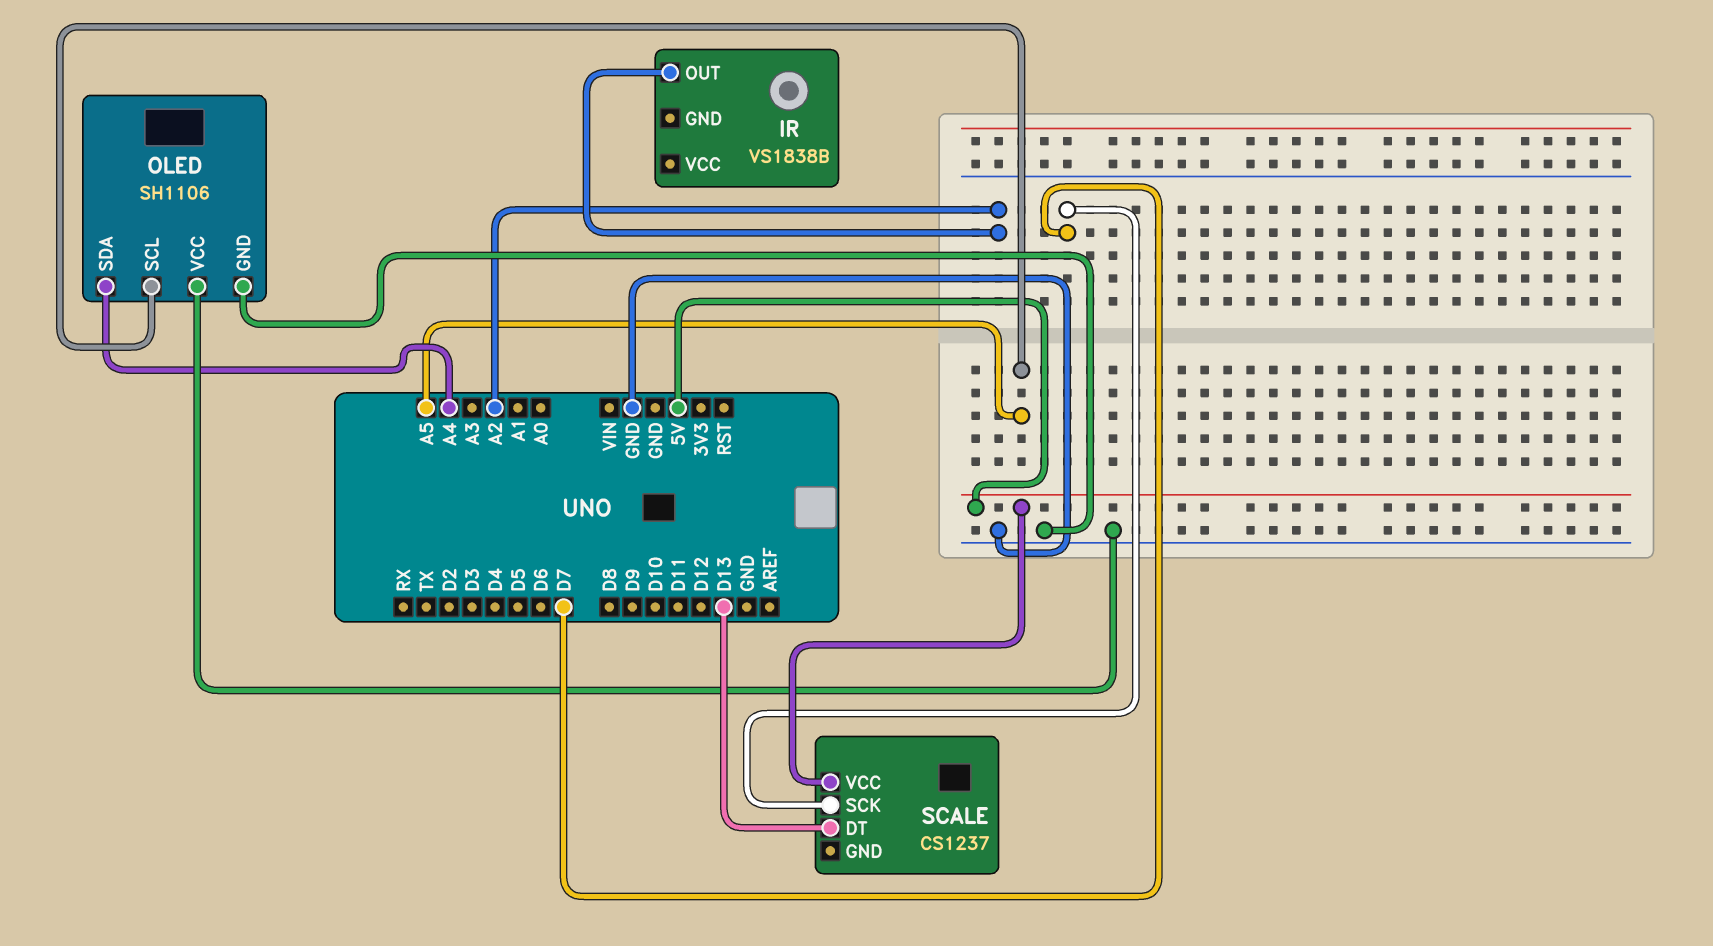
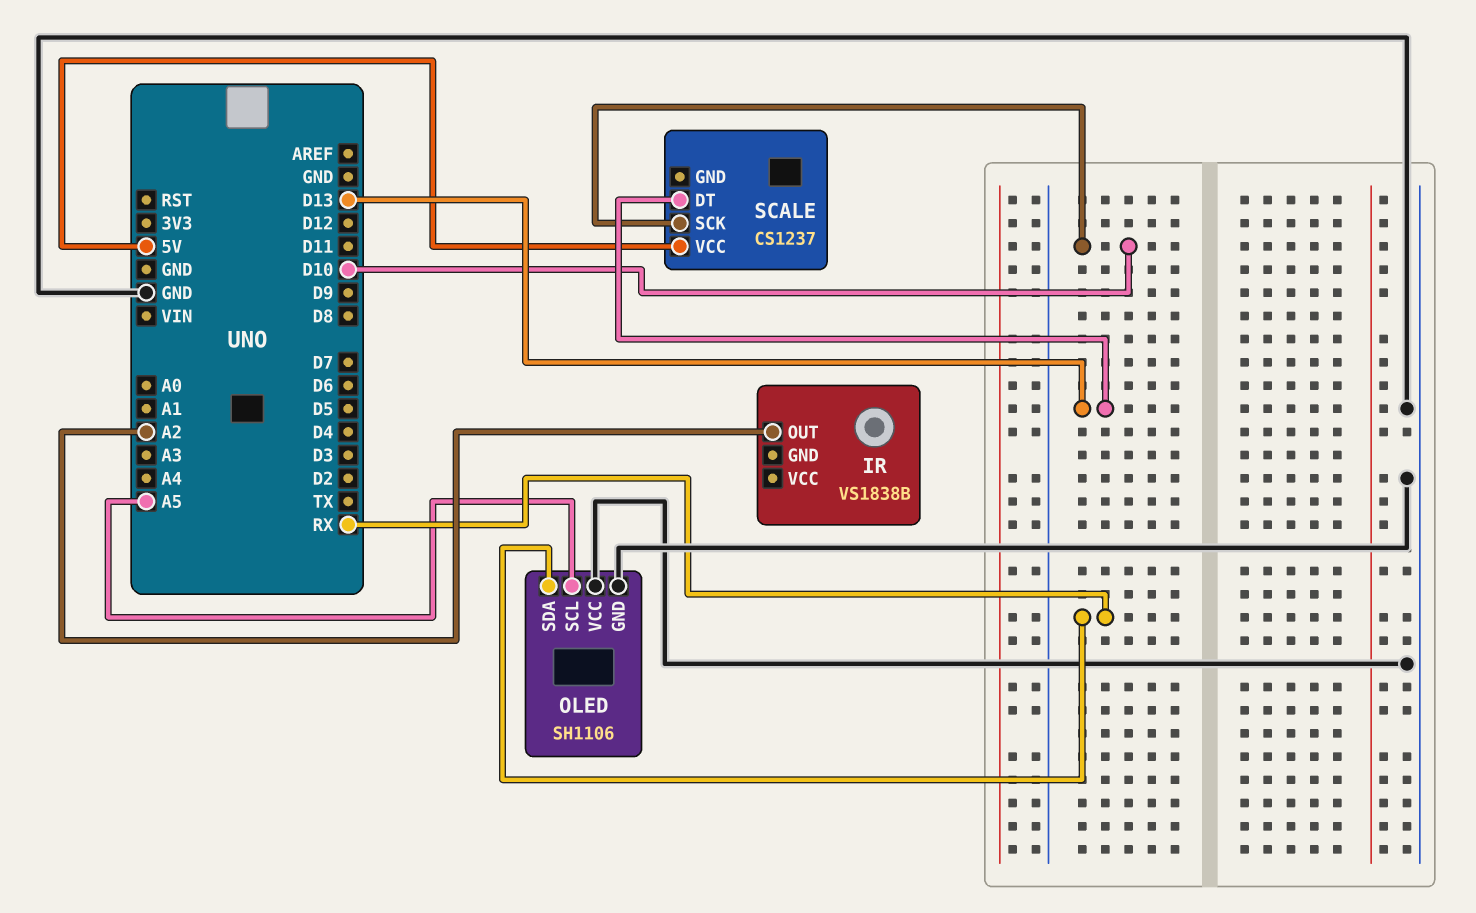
OLED pin SDA: A4 -> RX
SCALE pin SCK: D7 -> D10

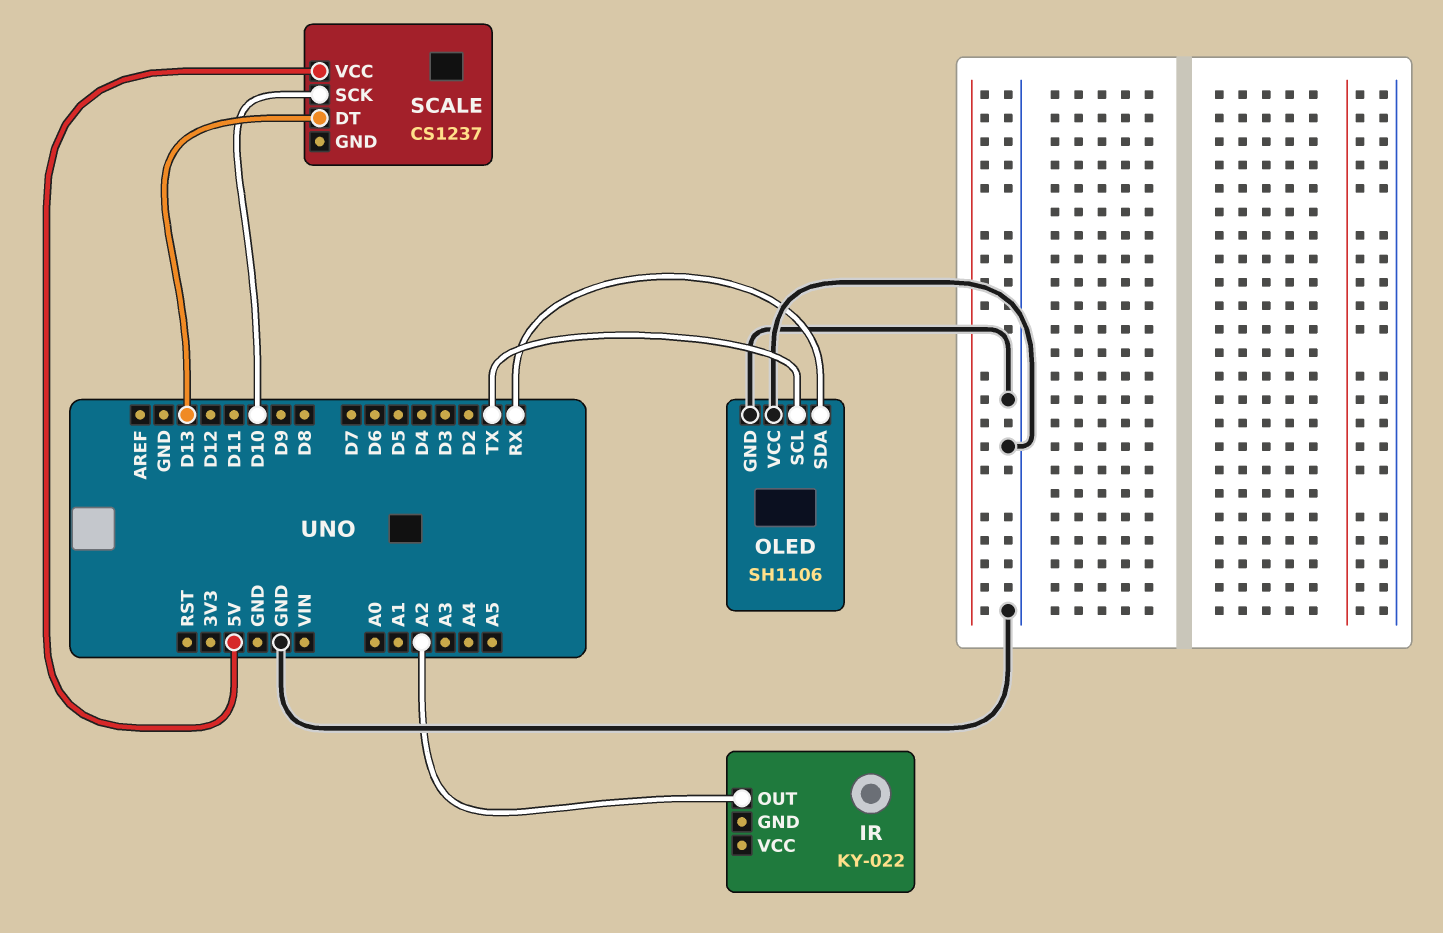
IR: VS1838B -> KY-022
OLED pin SCL: A5 -> TX

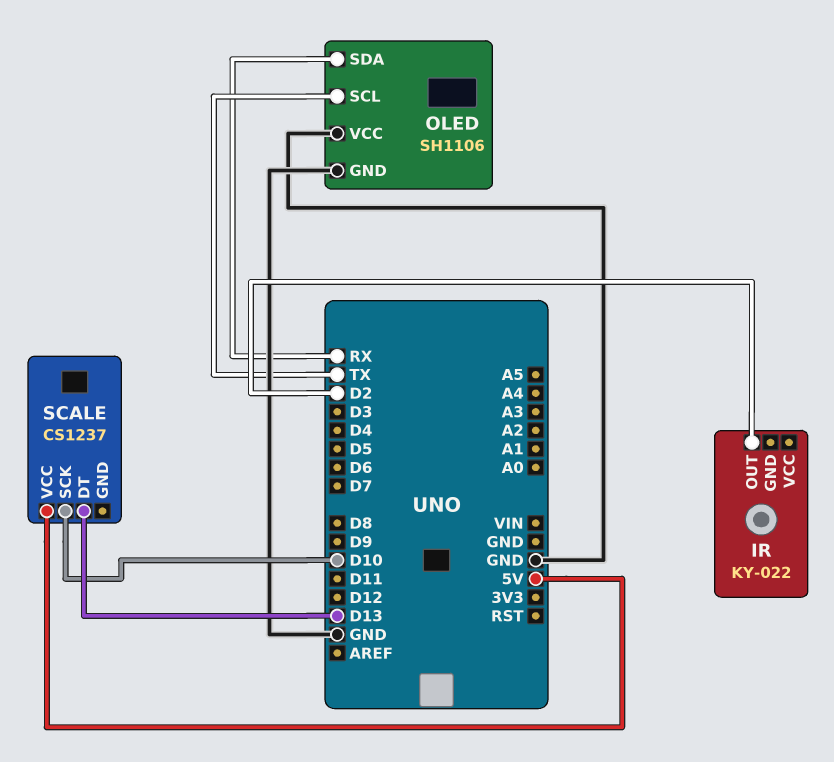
IR pin OUT: A2 -> D2

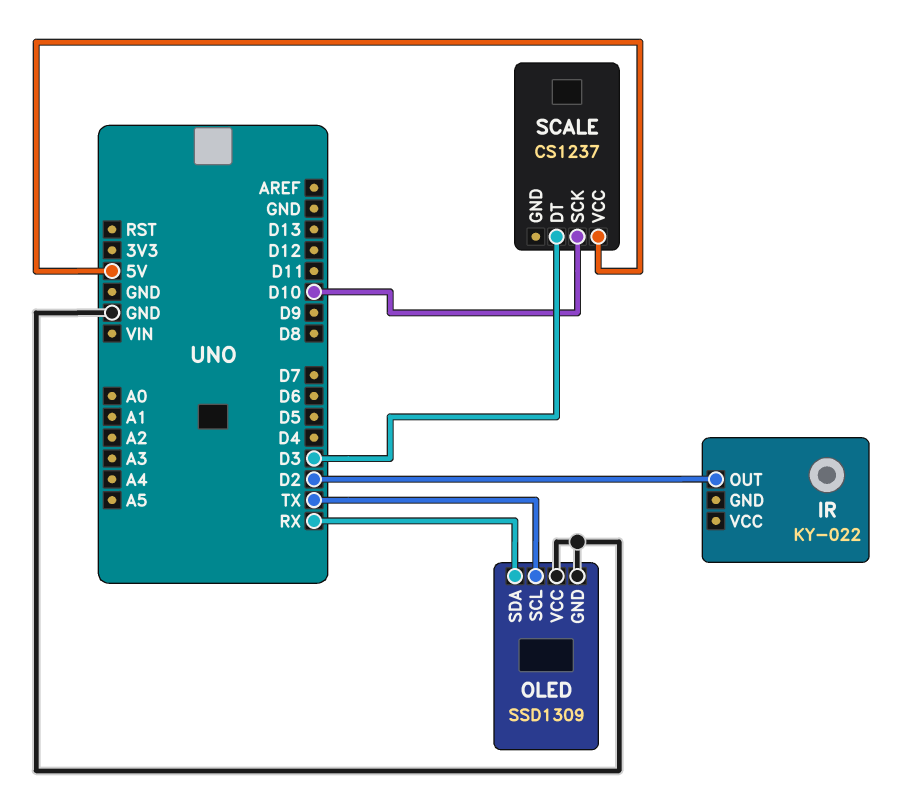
OLED: SH1106 -> SSD1309
SCALE pin DT: D13 -> D3

